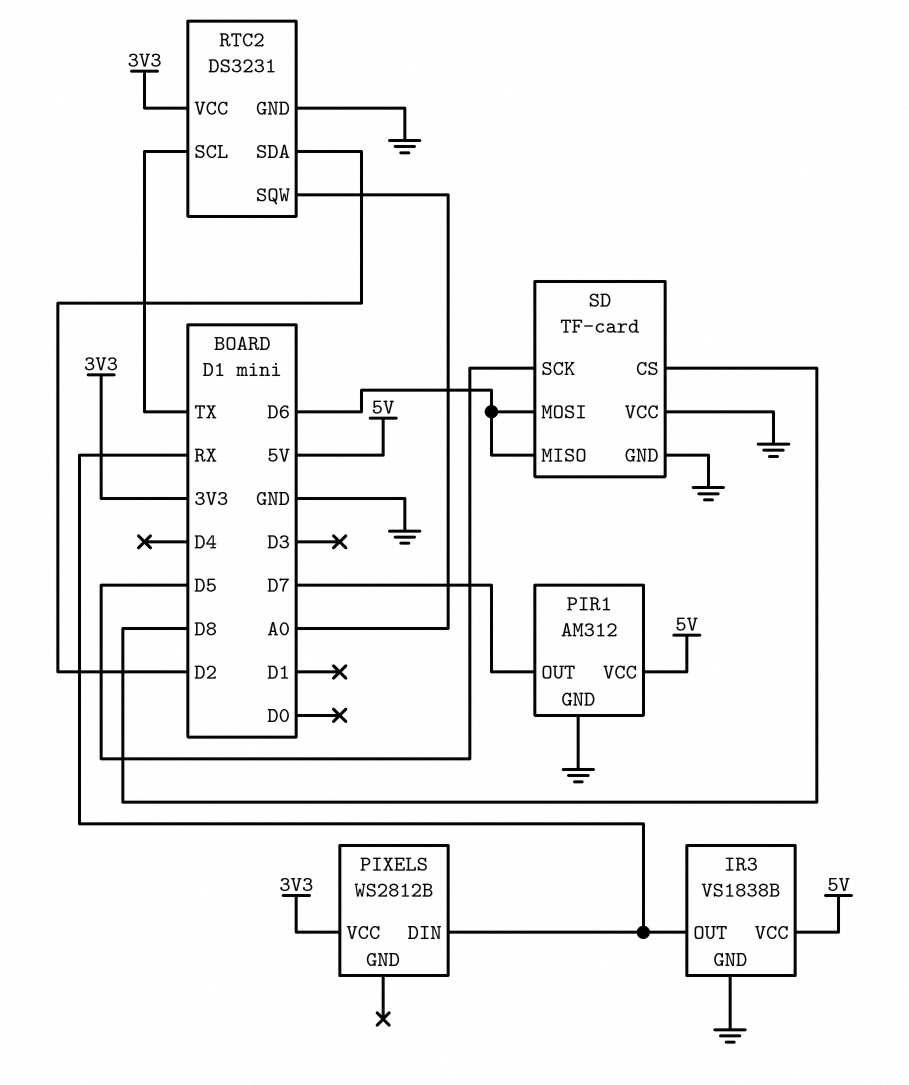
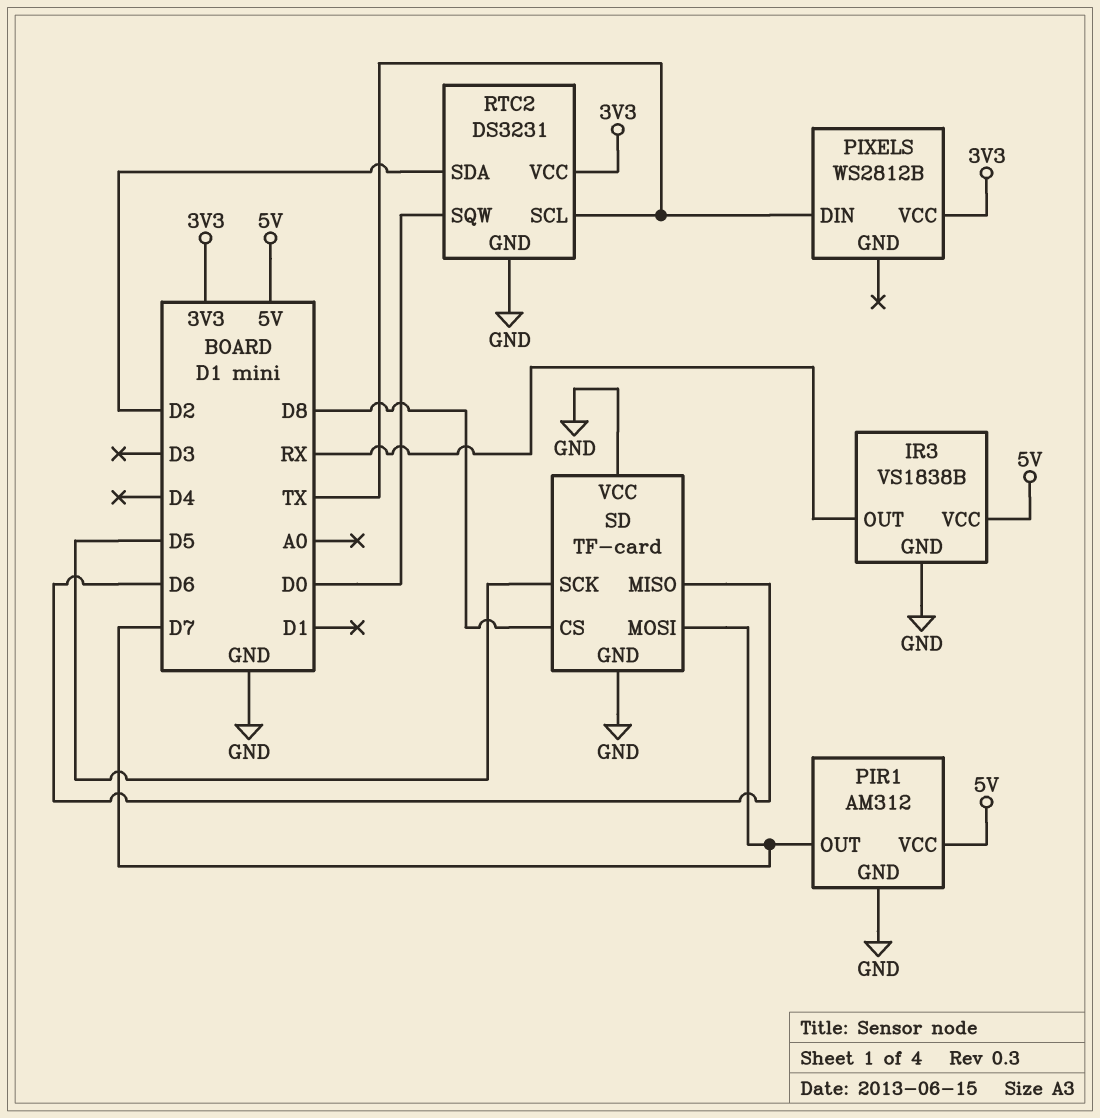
PIXELS pin DIN: RX -> TX
RTC2 pin SQW: A0 -> D0
SD pin MOSI: D6 -> D7

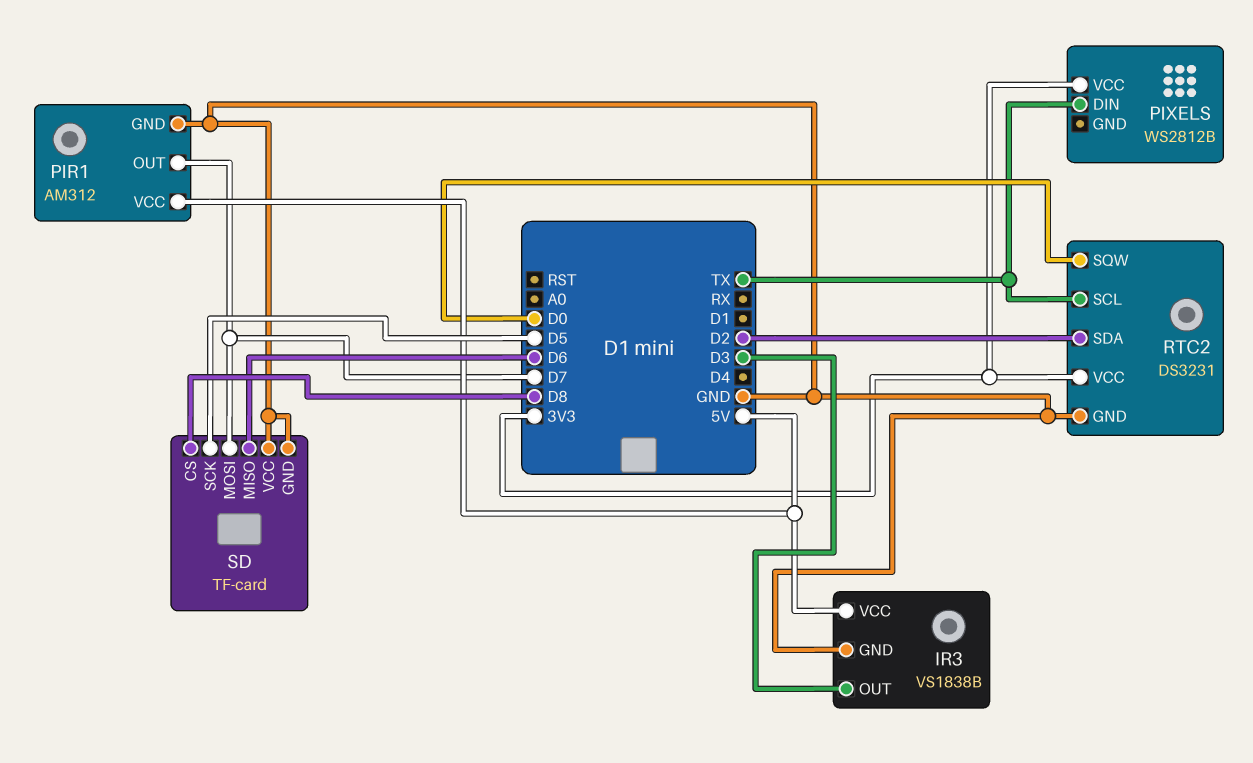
IR3 pin OUT: RX -> D3

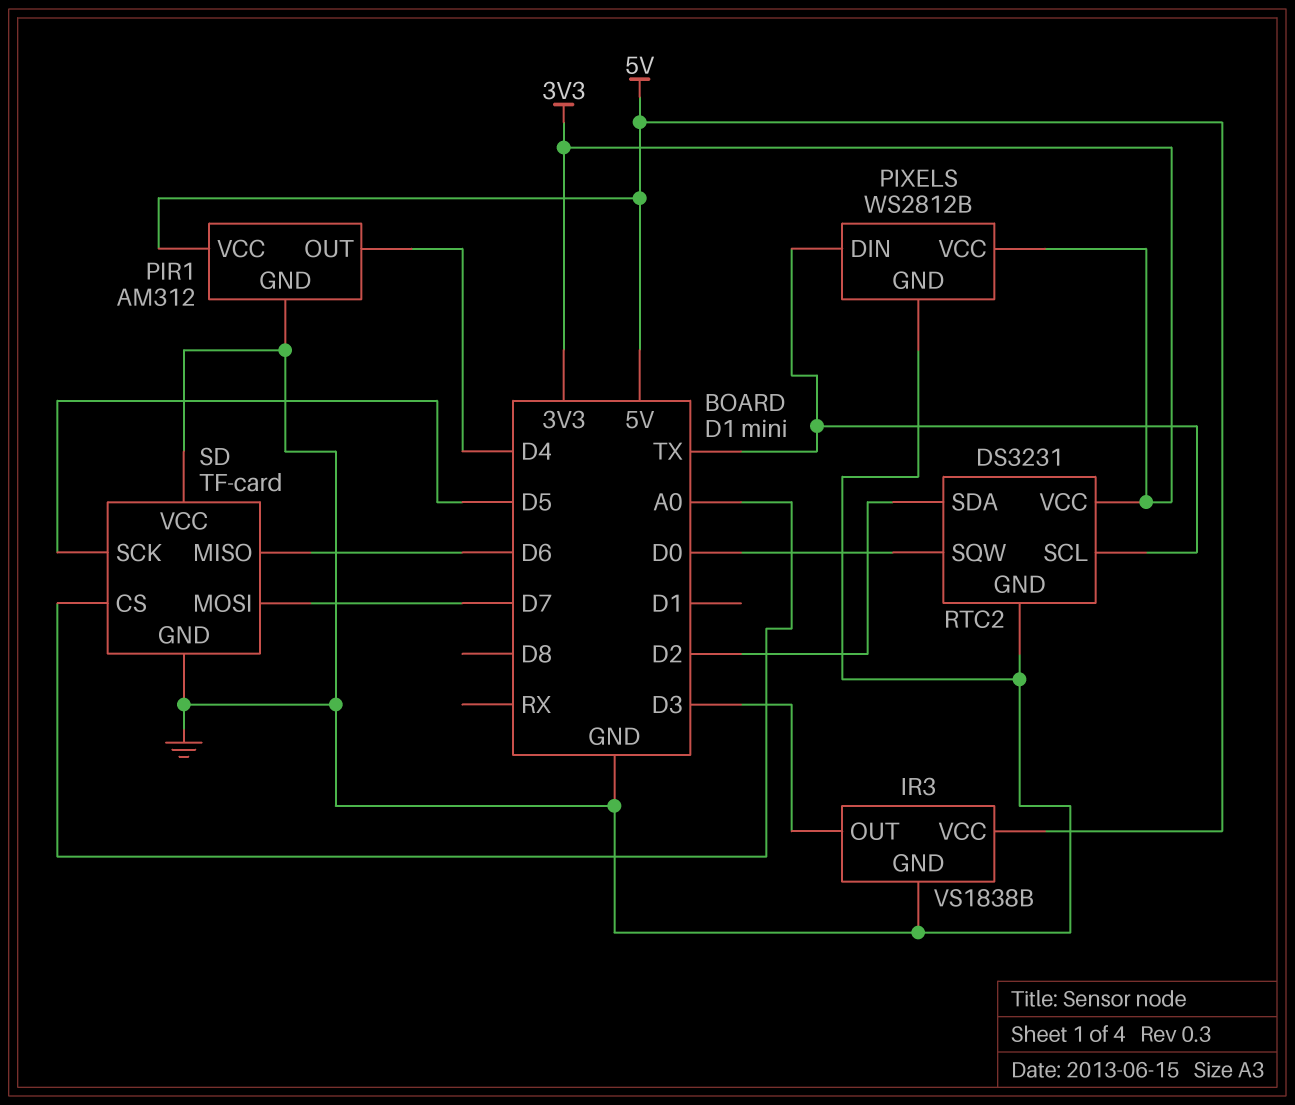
PIR1 pin OUT: D7 -> D4
PIXELS pin GND: none -> GND
SD pin CS: D8 -> A0

